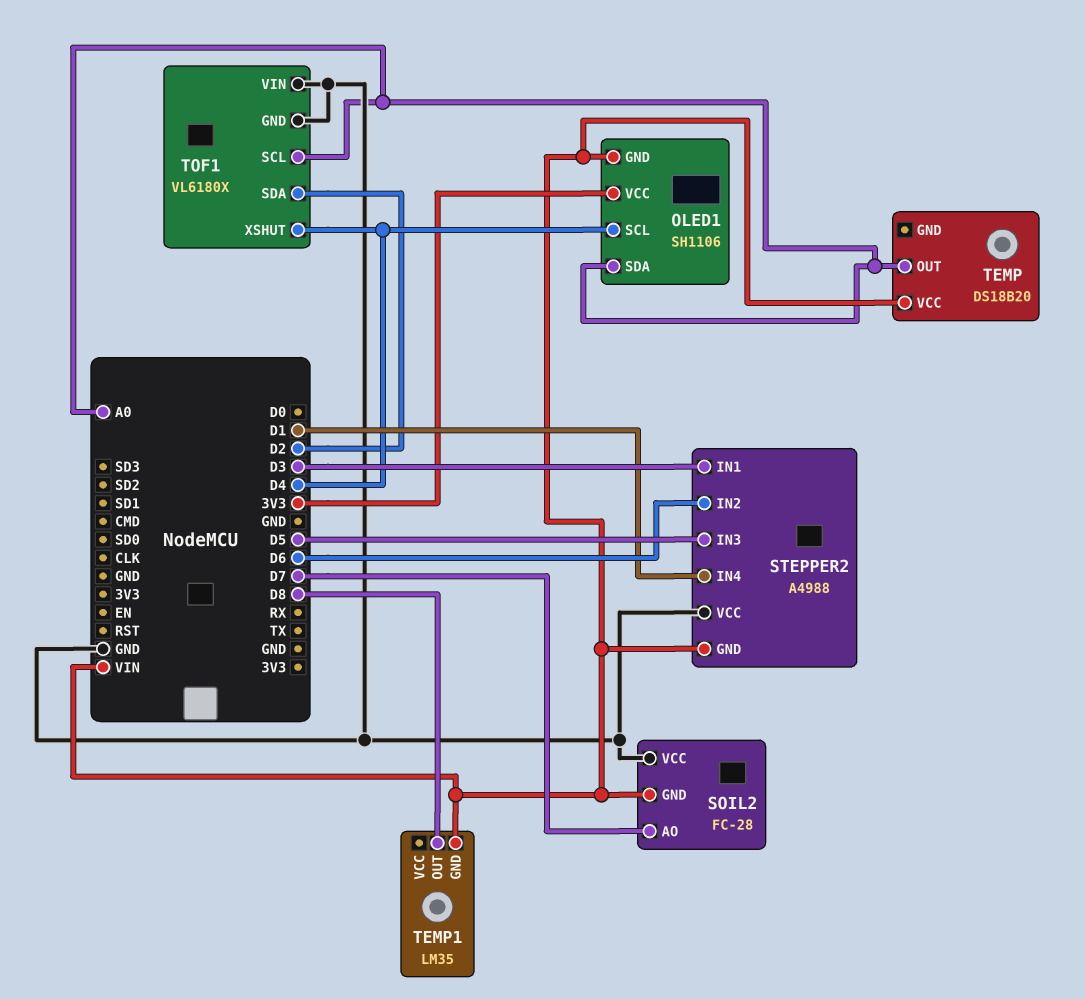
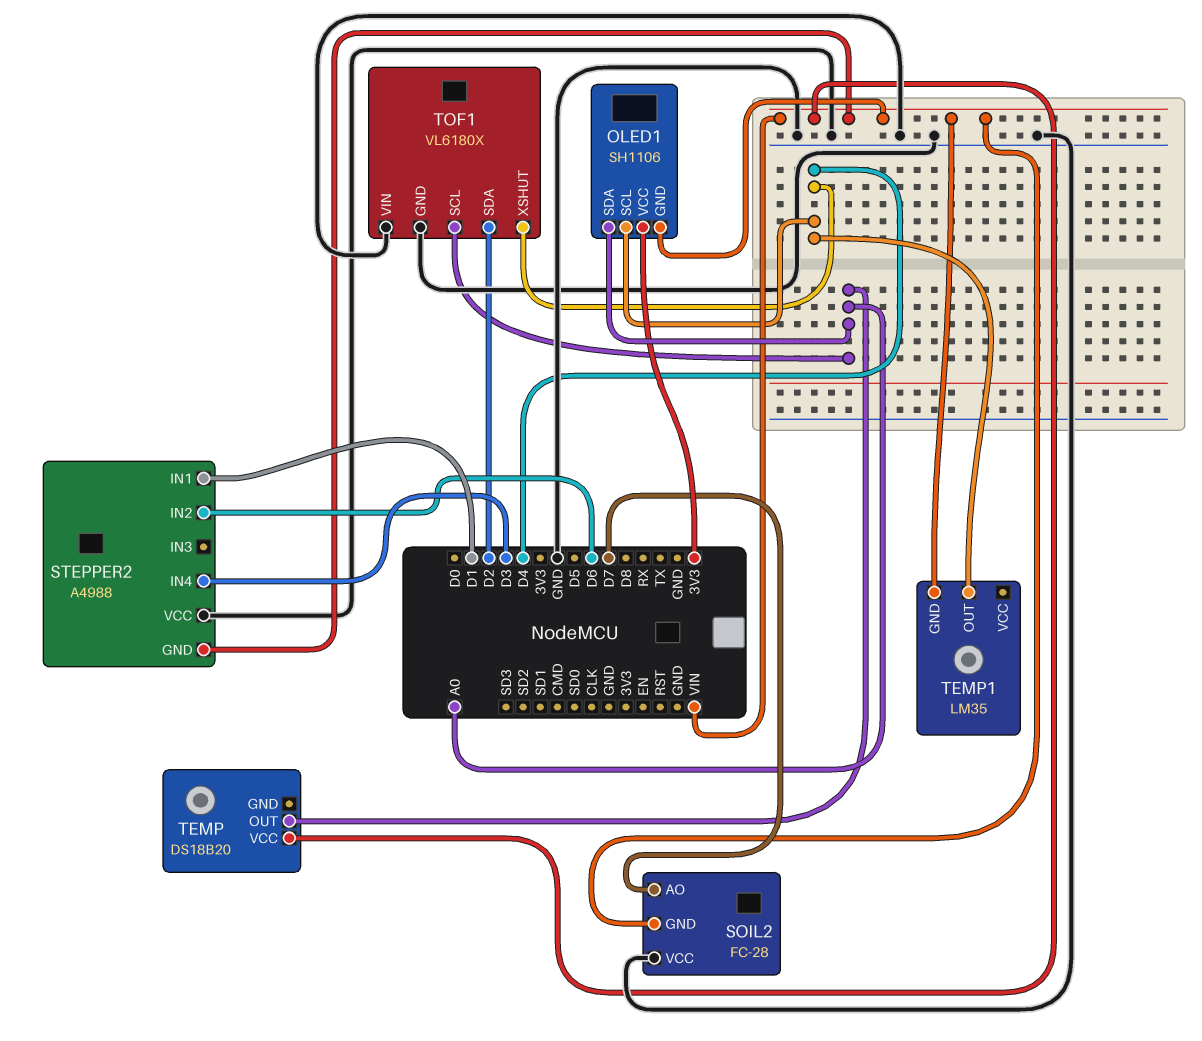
STEPPER2 pin IN1: D3 -> D1
STEPPER2 pin IN3: D5 -> none
STEPPER2 pin IN4: D1 -> D3
TEMP1 pin OUT: D8 -> D4

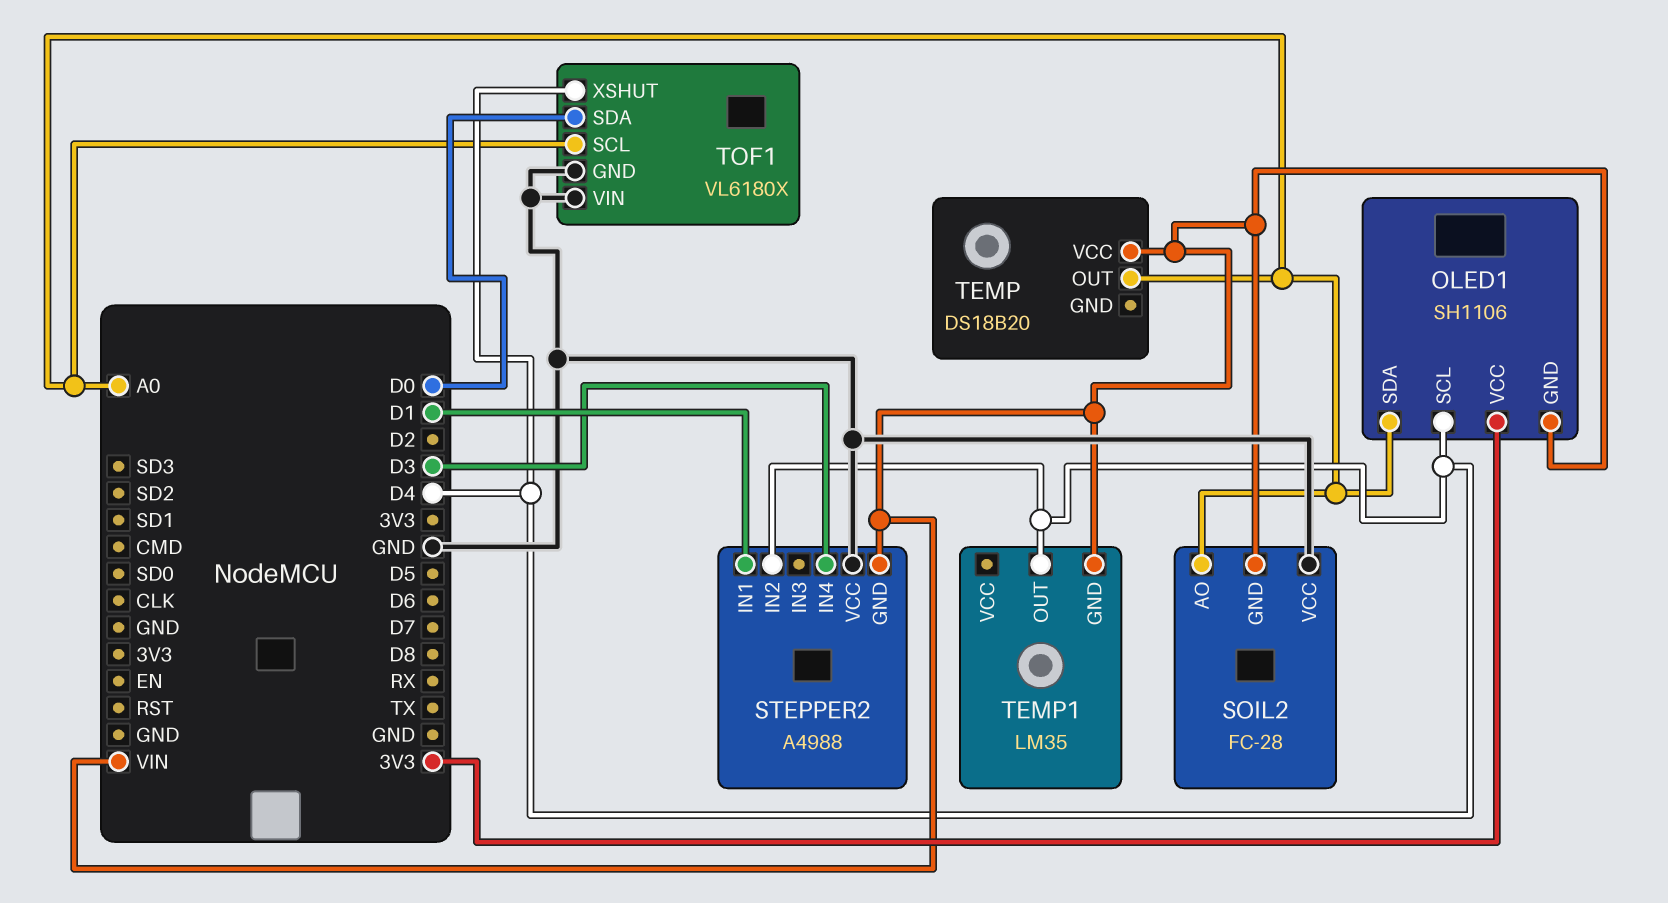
SOIL2 pin AO: D7 -> A0
STEPPER2 pin IN2: D6 -> D4
TOF1 pin SDA: D2 -> D0

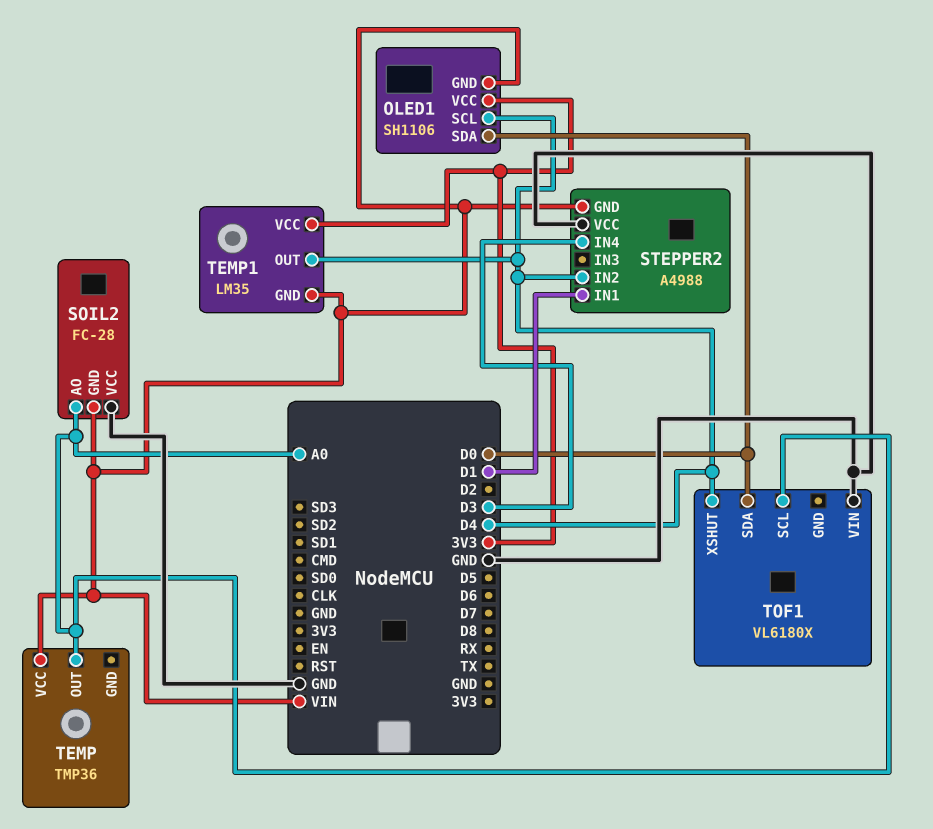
OLED1 pin SDA: A0 -> D0
TEMP: DS18B20 -> TMP36
TEMP1 pin VCC: none -> 3V3
TOF1 pin GND: GND -> none

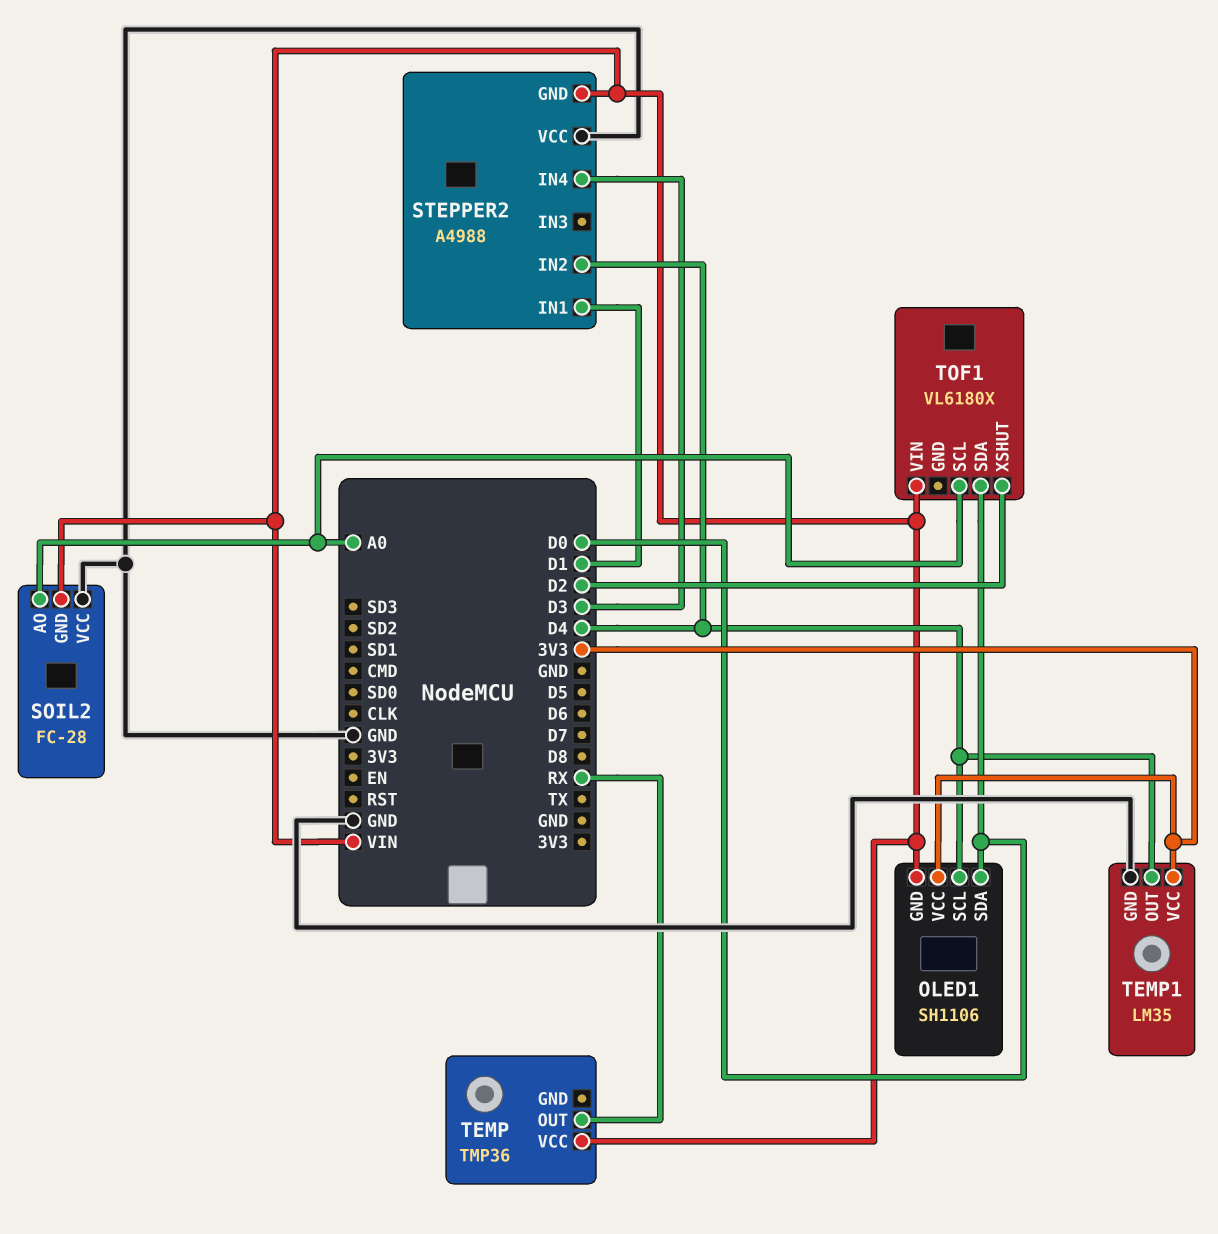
TEMP pin OUT: A0 -> RX
TEMP1 pin GND: VIN -> GND
TOF1 pin VIN: GND -> VIN
TOF1 pin XSHUT: D4 -> D2

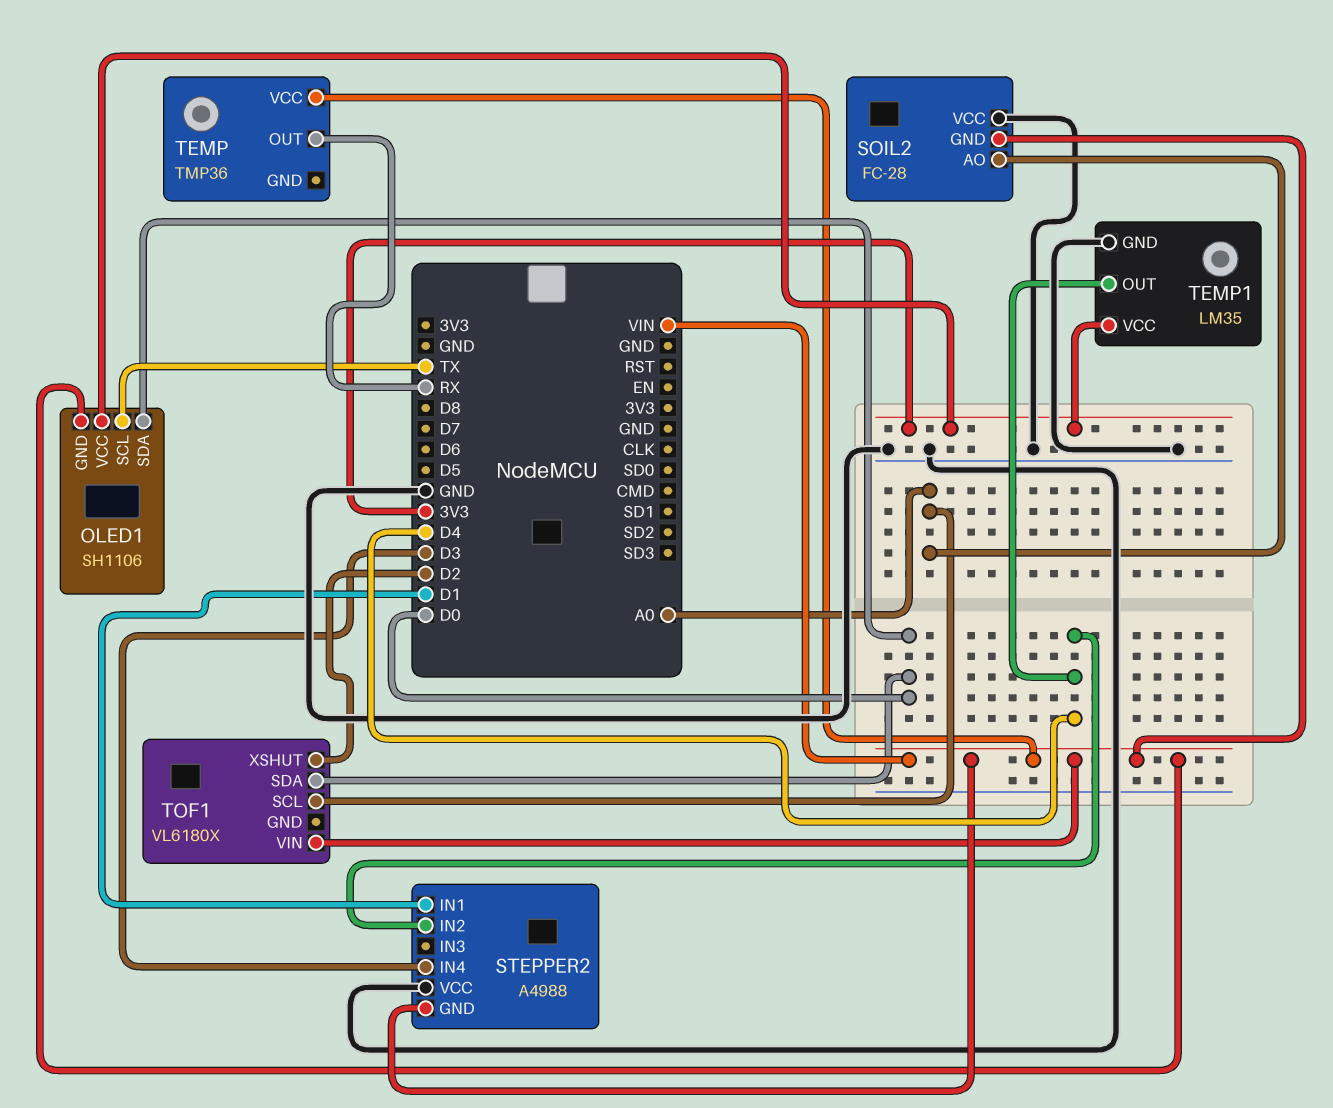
OLED1 pin SCL: D4 -> TX

